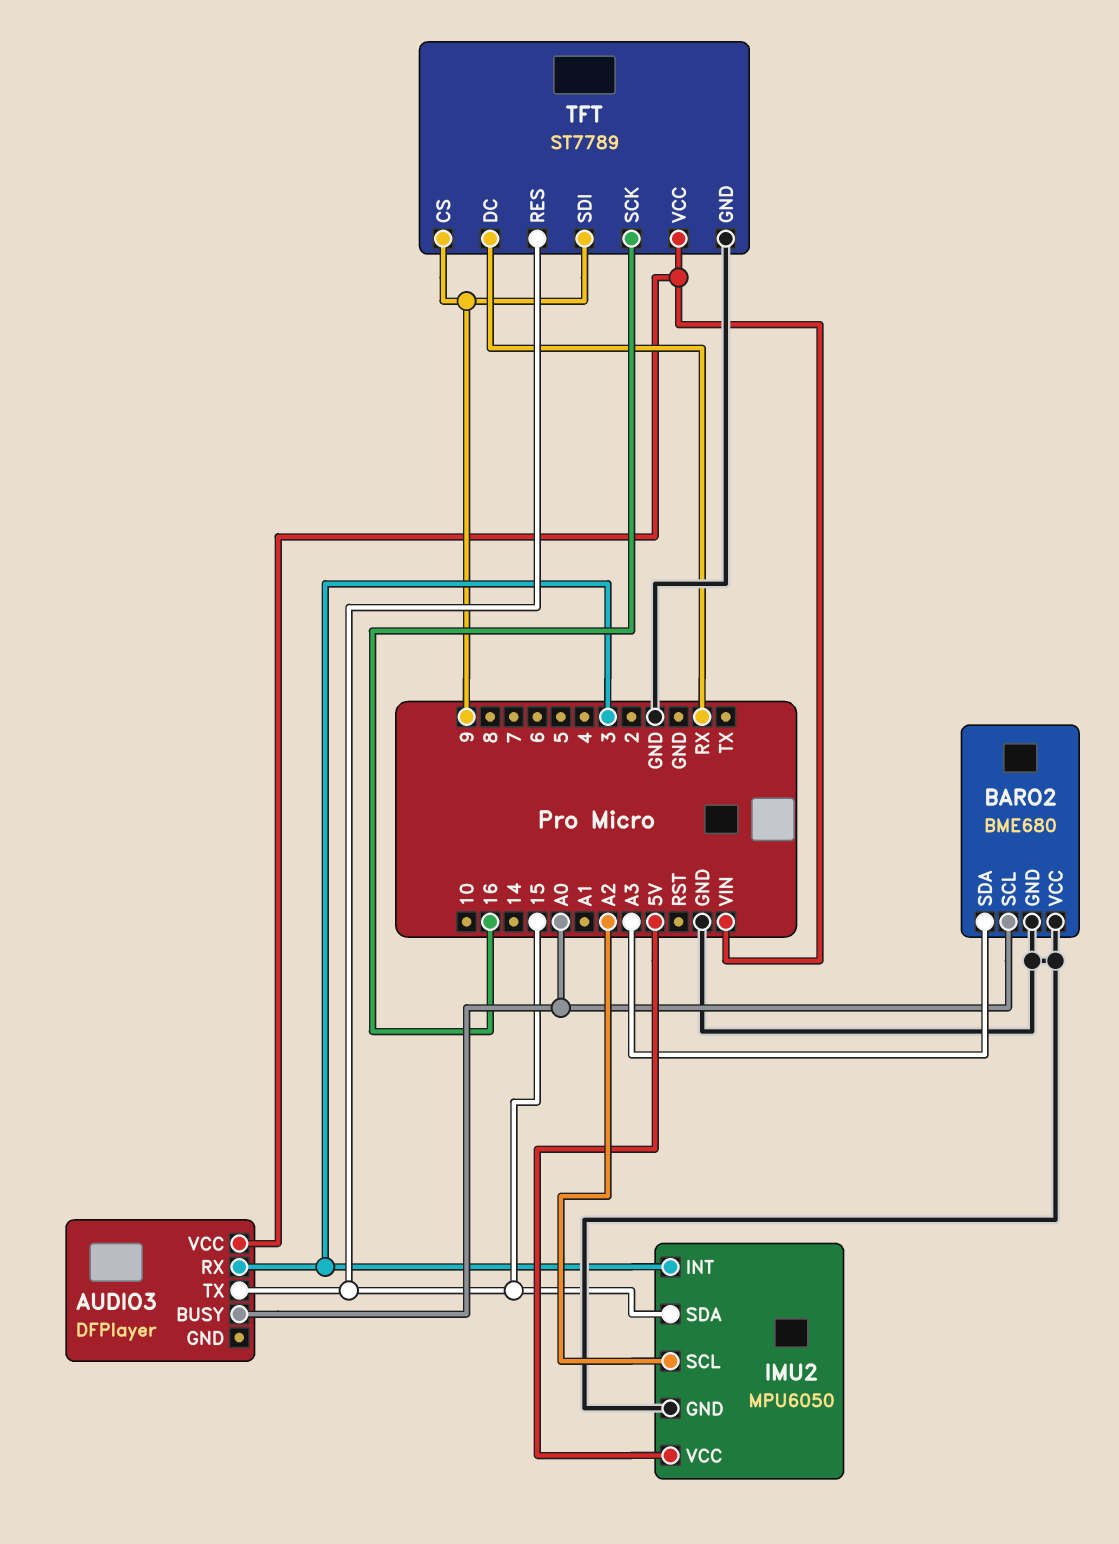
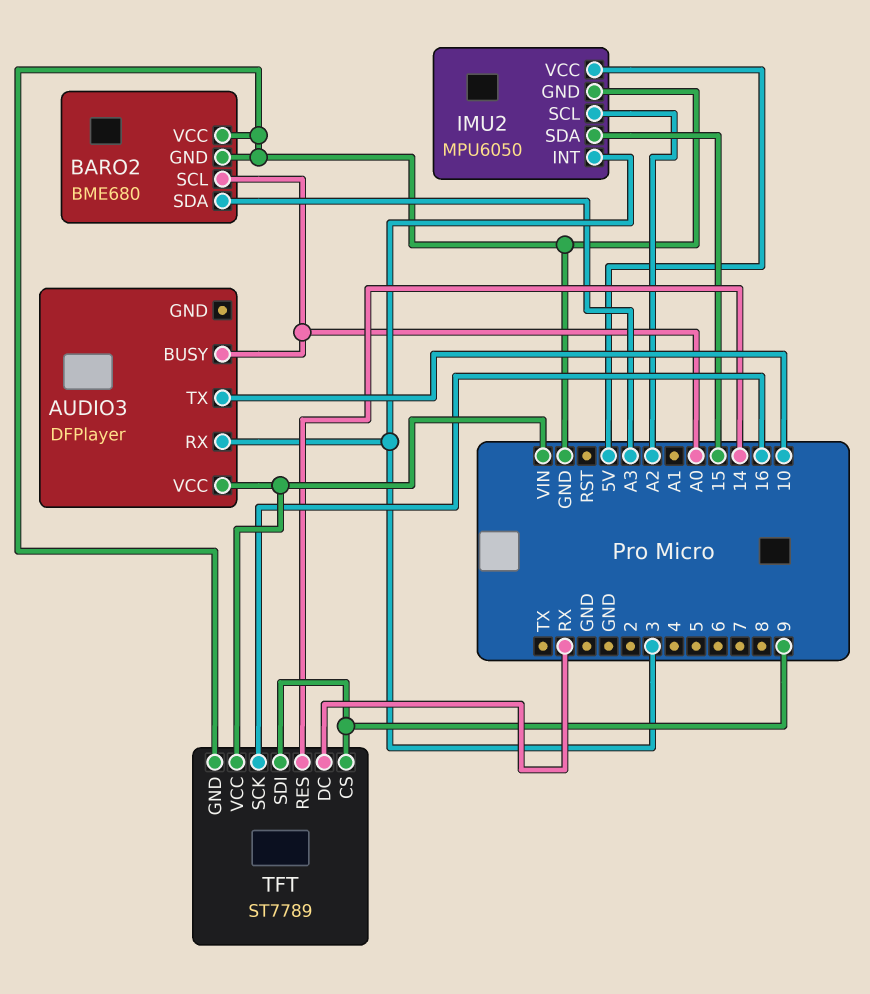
AUDIO3 pin TX: 15 -> 10
TFT pin RES: 15 -> 14

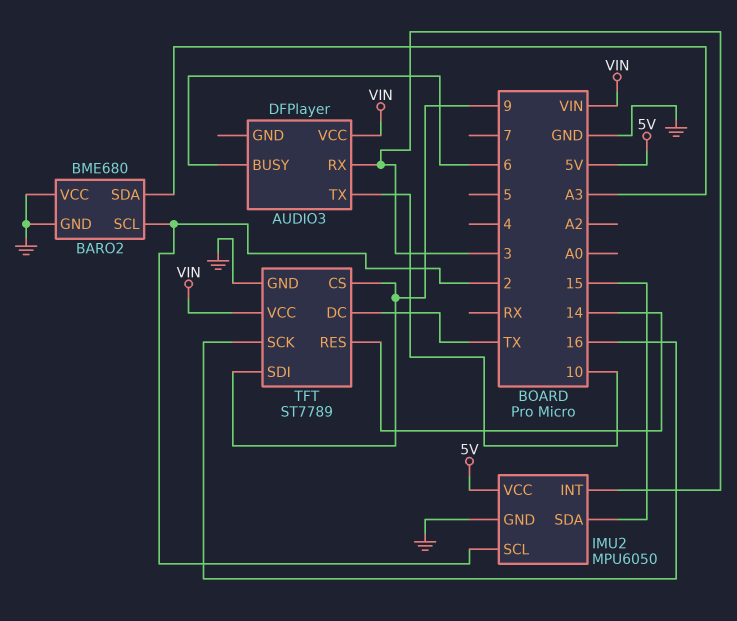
AUDIO3 pin BUSY: A0 -> 6
BARO2 pin SCL: A0 -> 2
IMU2 pin SCL: A2 -> 2
TFT pin DC: RX -> TX

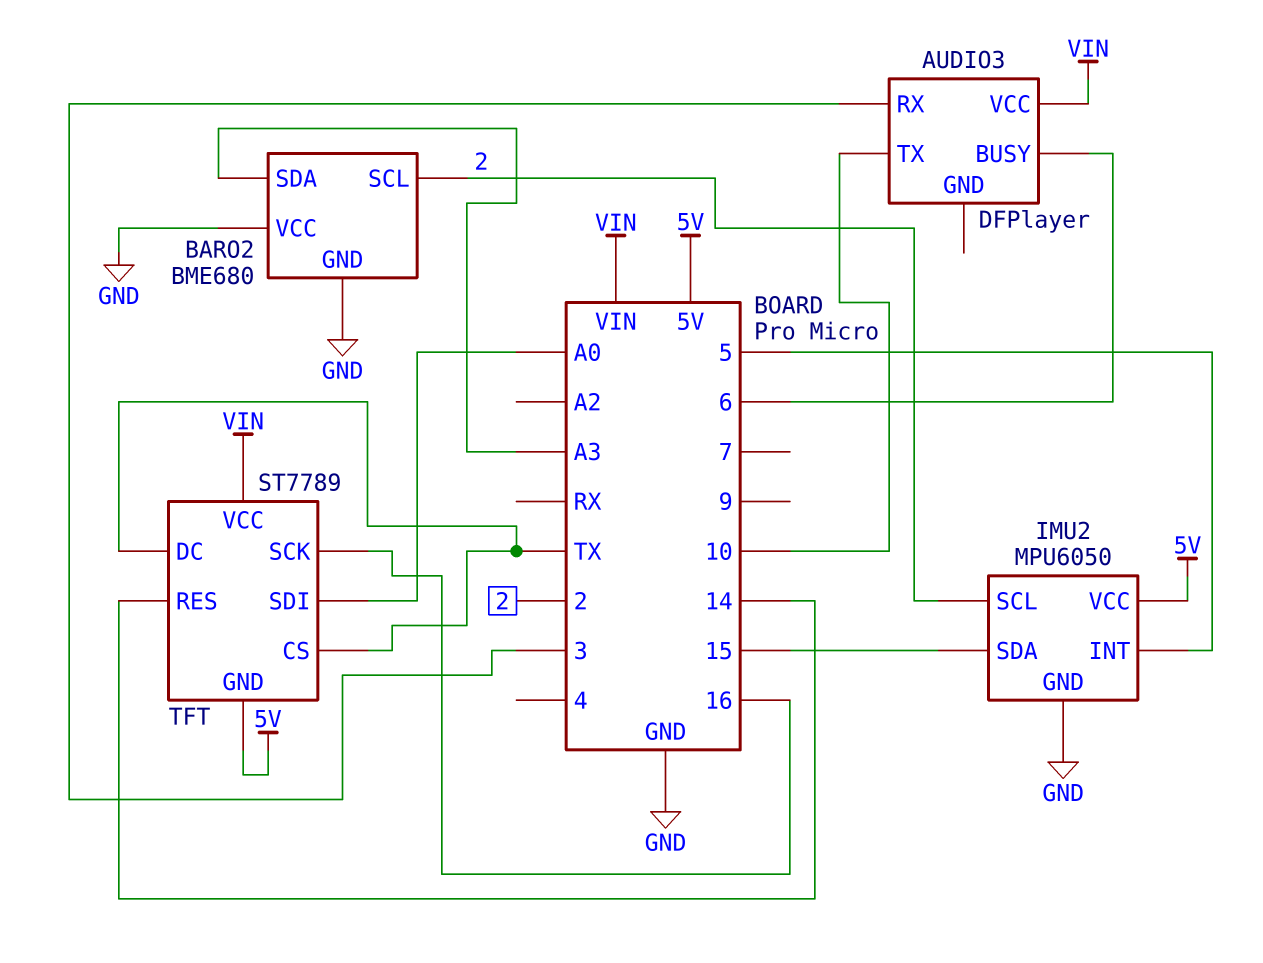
IMU2 pin INT: 3 -> 5
TFT pin CS: 9 -> TX
TFT pin GND: GND -> 5V
TFT pin SDI: 9 -> A0

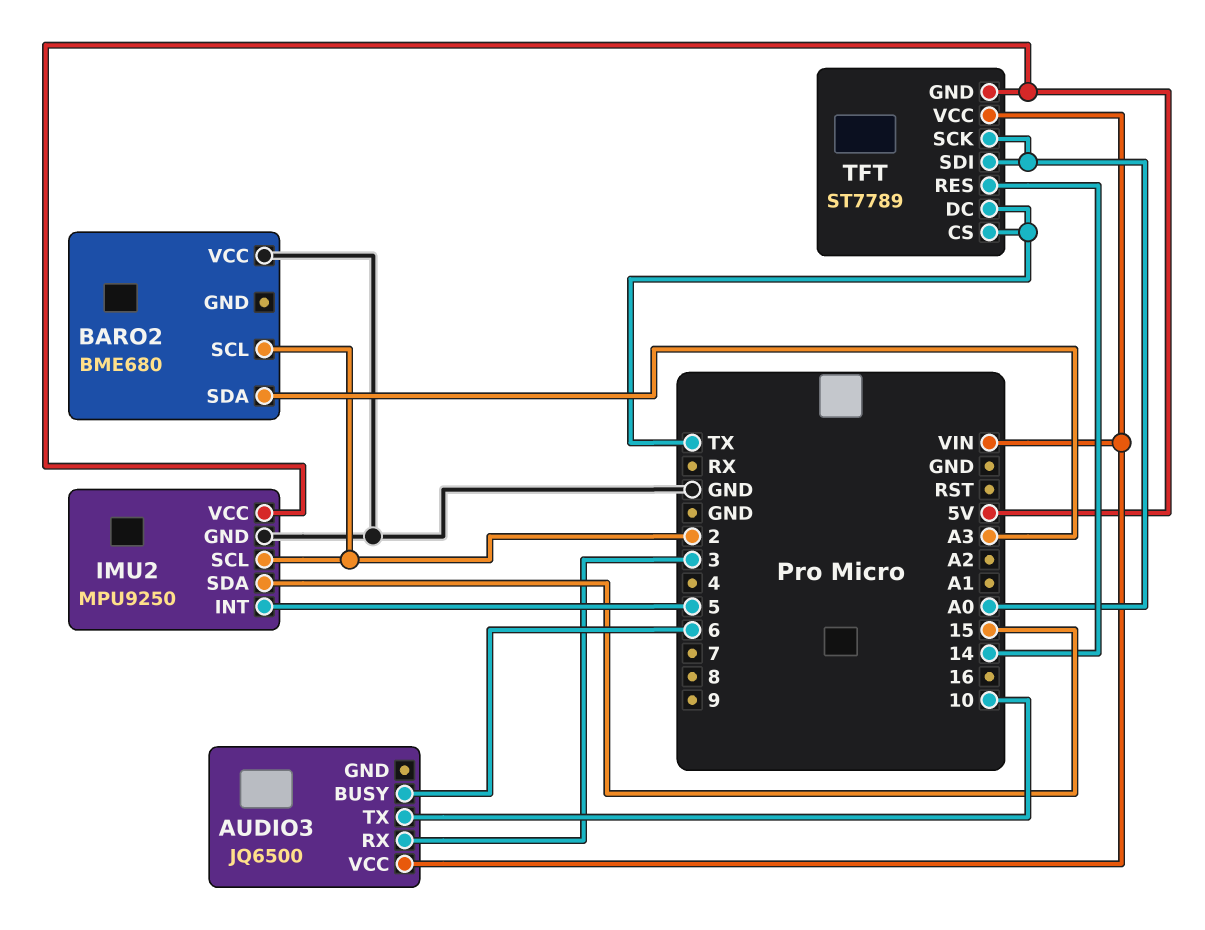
AUDIO3: DFPlayer -> JQ6500
BARO2 pin GND: GND -> none
IMU2: MPU6050 -> MPU9250
TFT pin SCK: 16 -> A0

